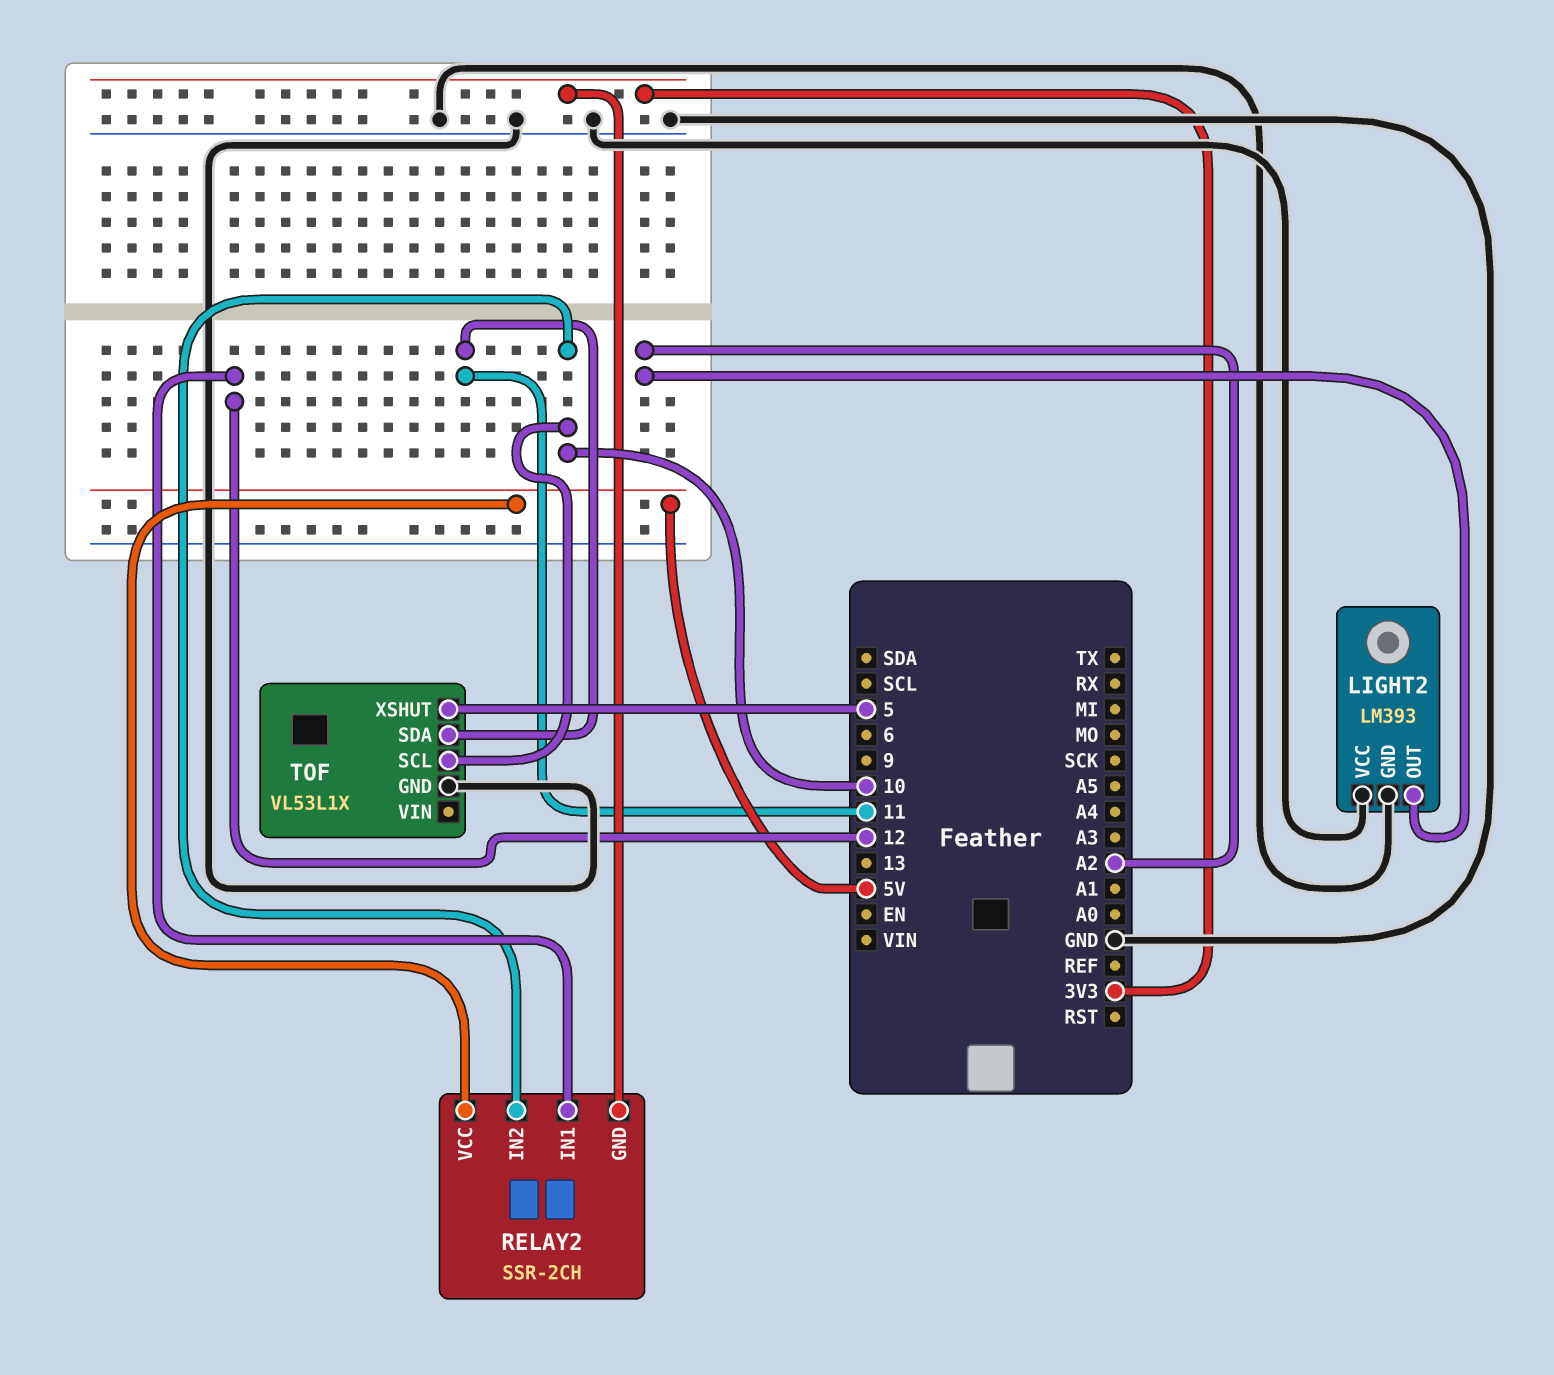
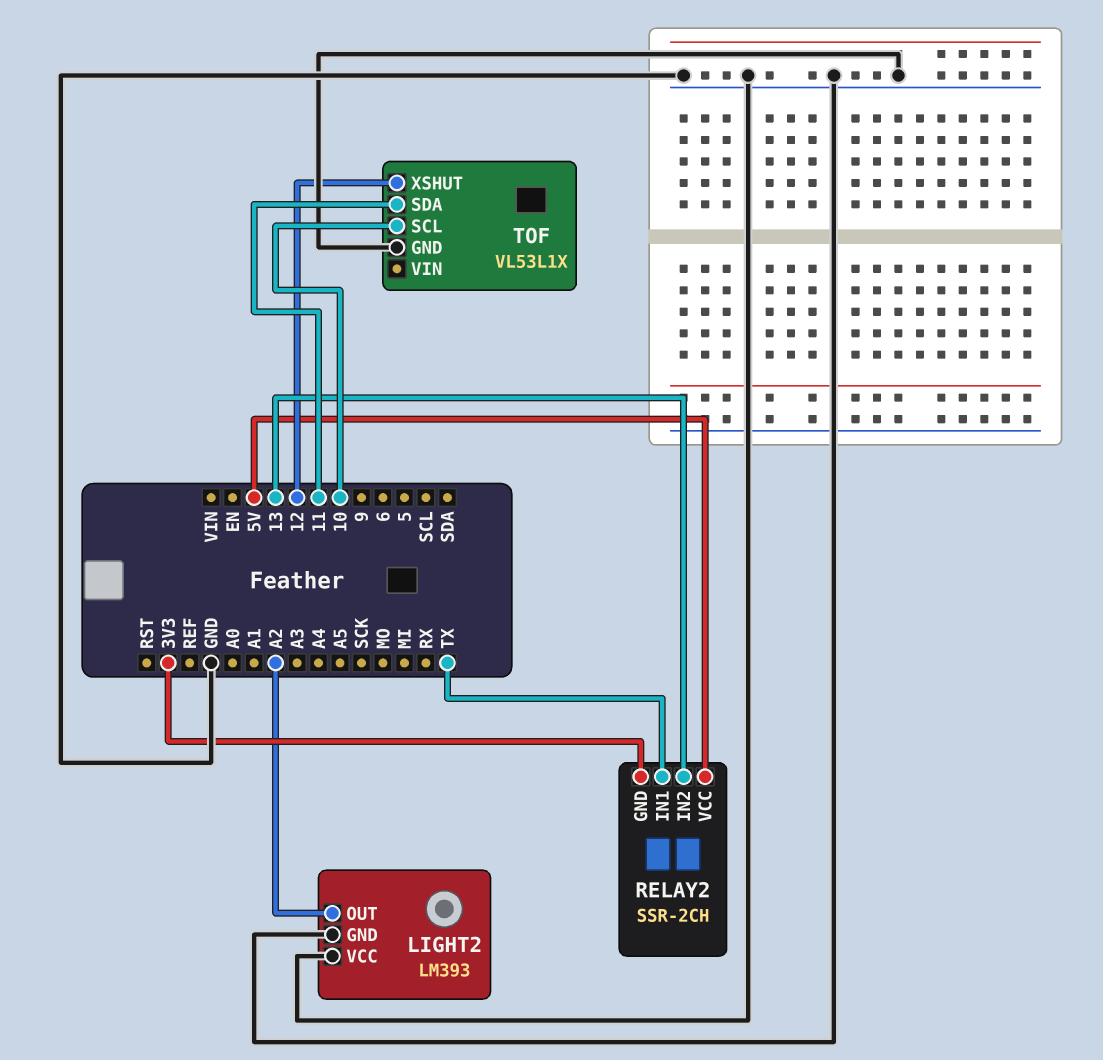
RELAY2 pin IN1: 12 -> TX
RELAY2 pin IN2: 10 -> 13
TOF pin XSHUT: 5 -> 12

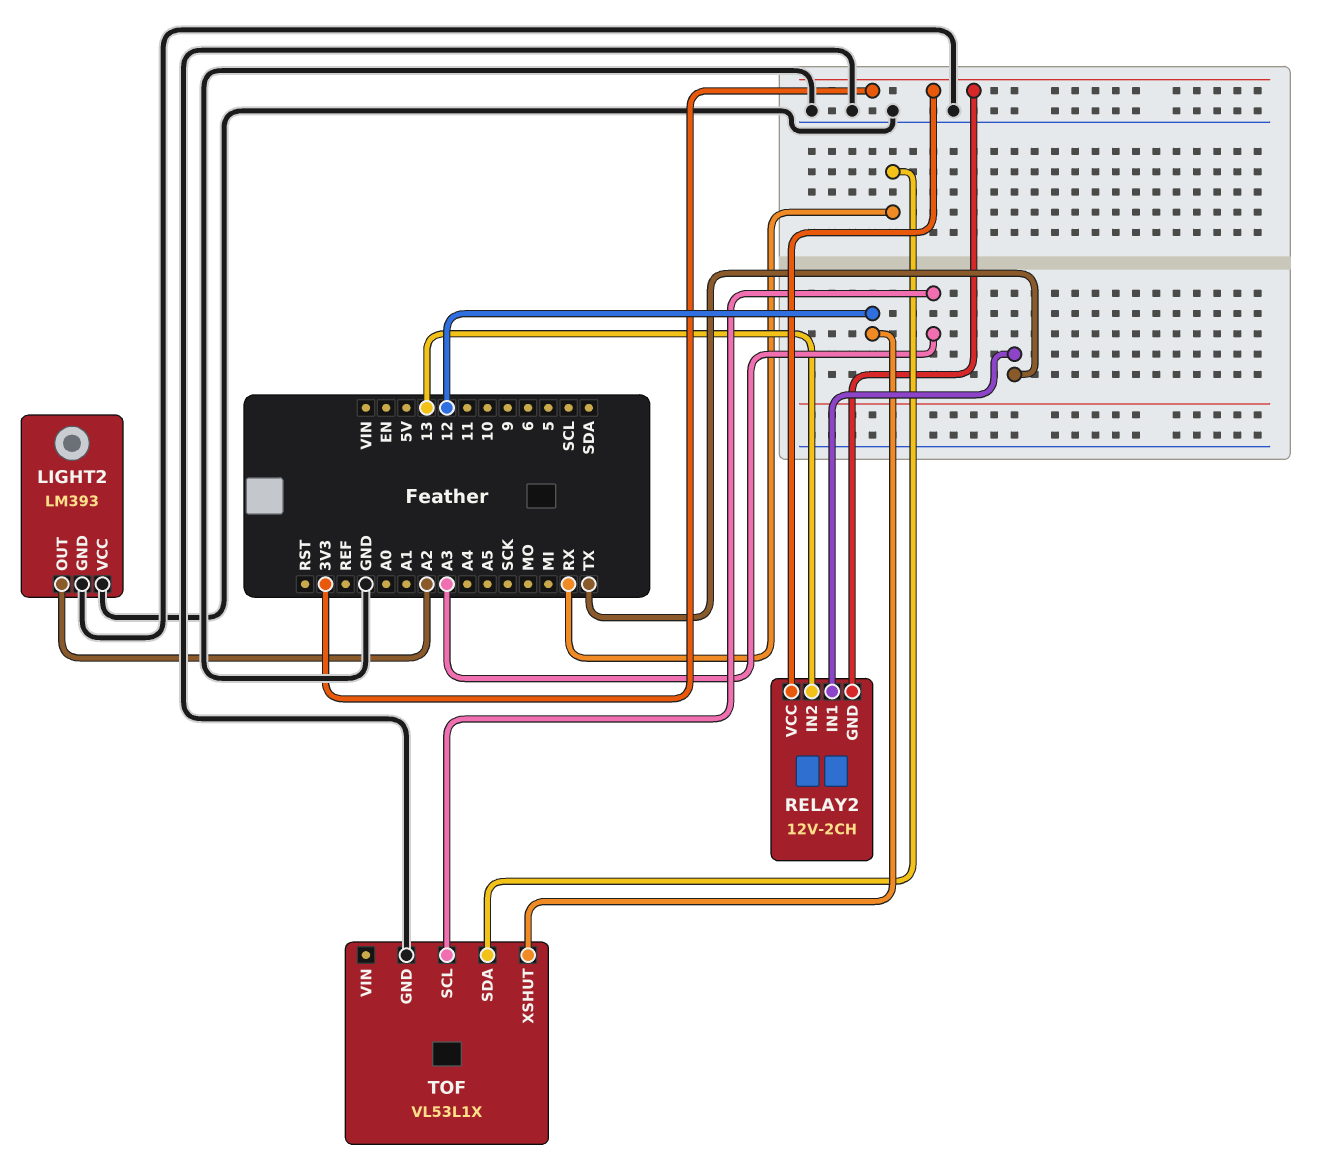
RELAY2: SSR-2CH -> 12V-2CH
RELAY2 pin VCC: 5V -> 3V3
TOF pin SCL: 10 -> A3
TOF pin SDA: 11 -> RX

